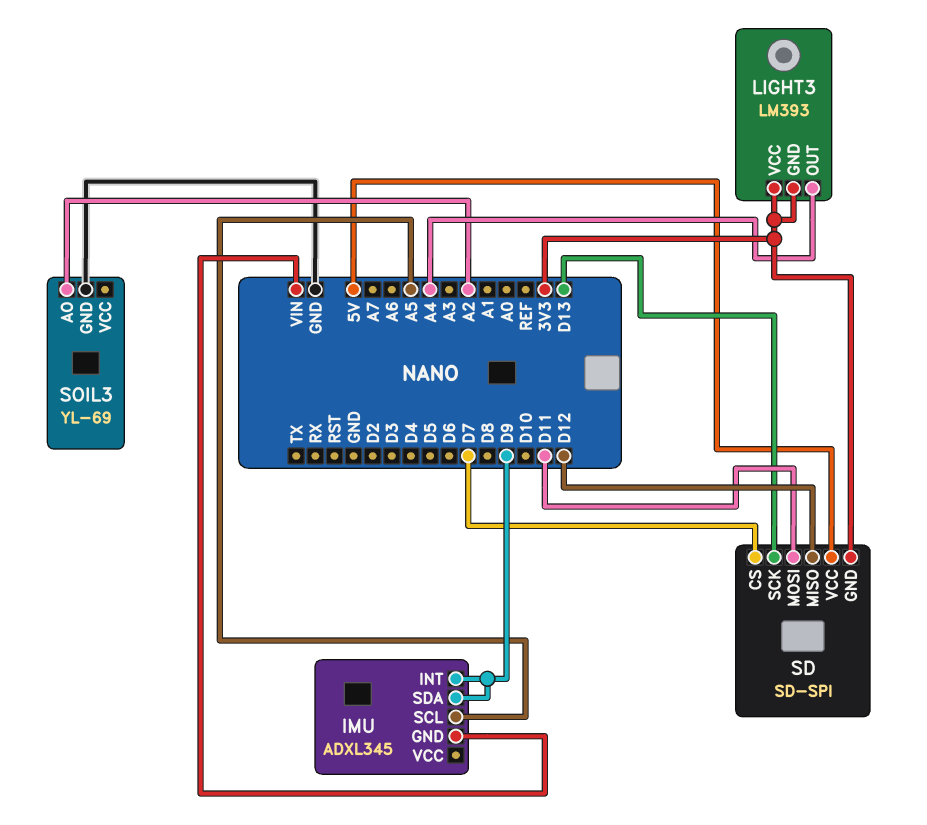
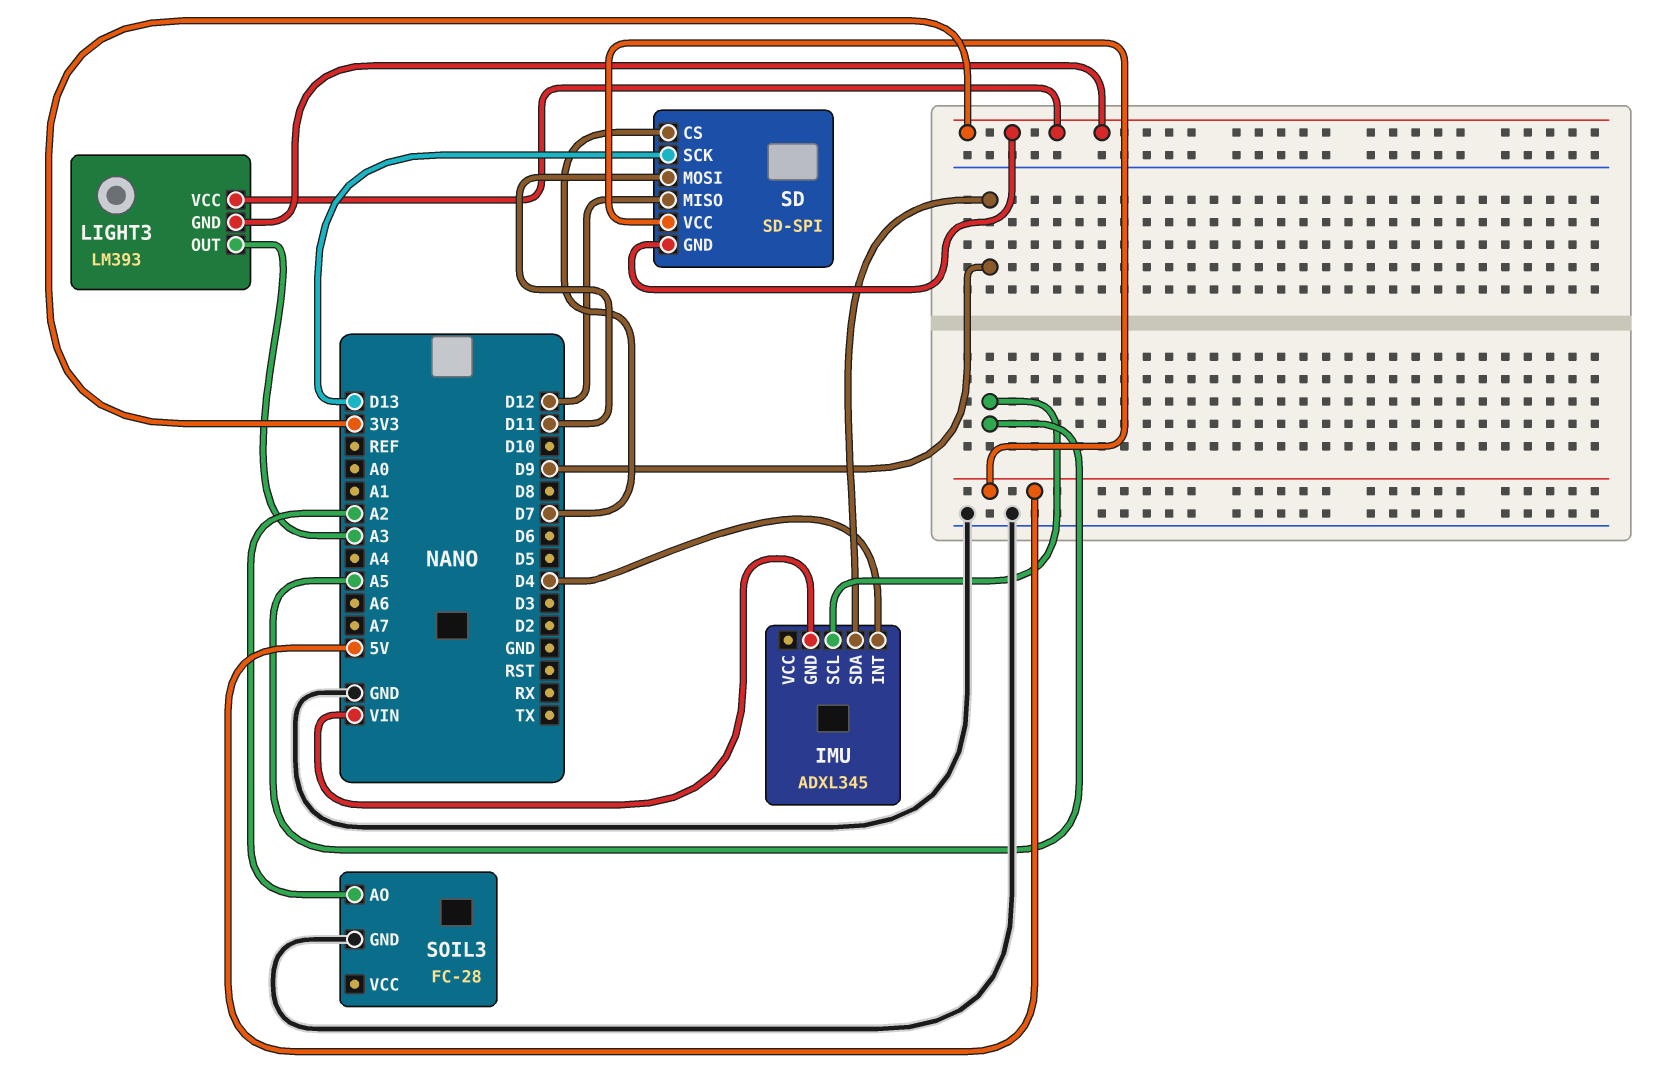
IMU pin INT: D9 -> D4
LIGHT3 pin OUT: A4 -> A3
SOIL3: YL-69 -> FC-28

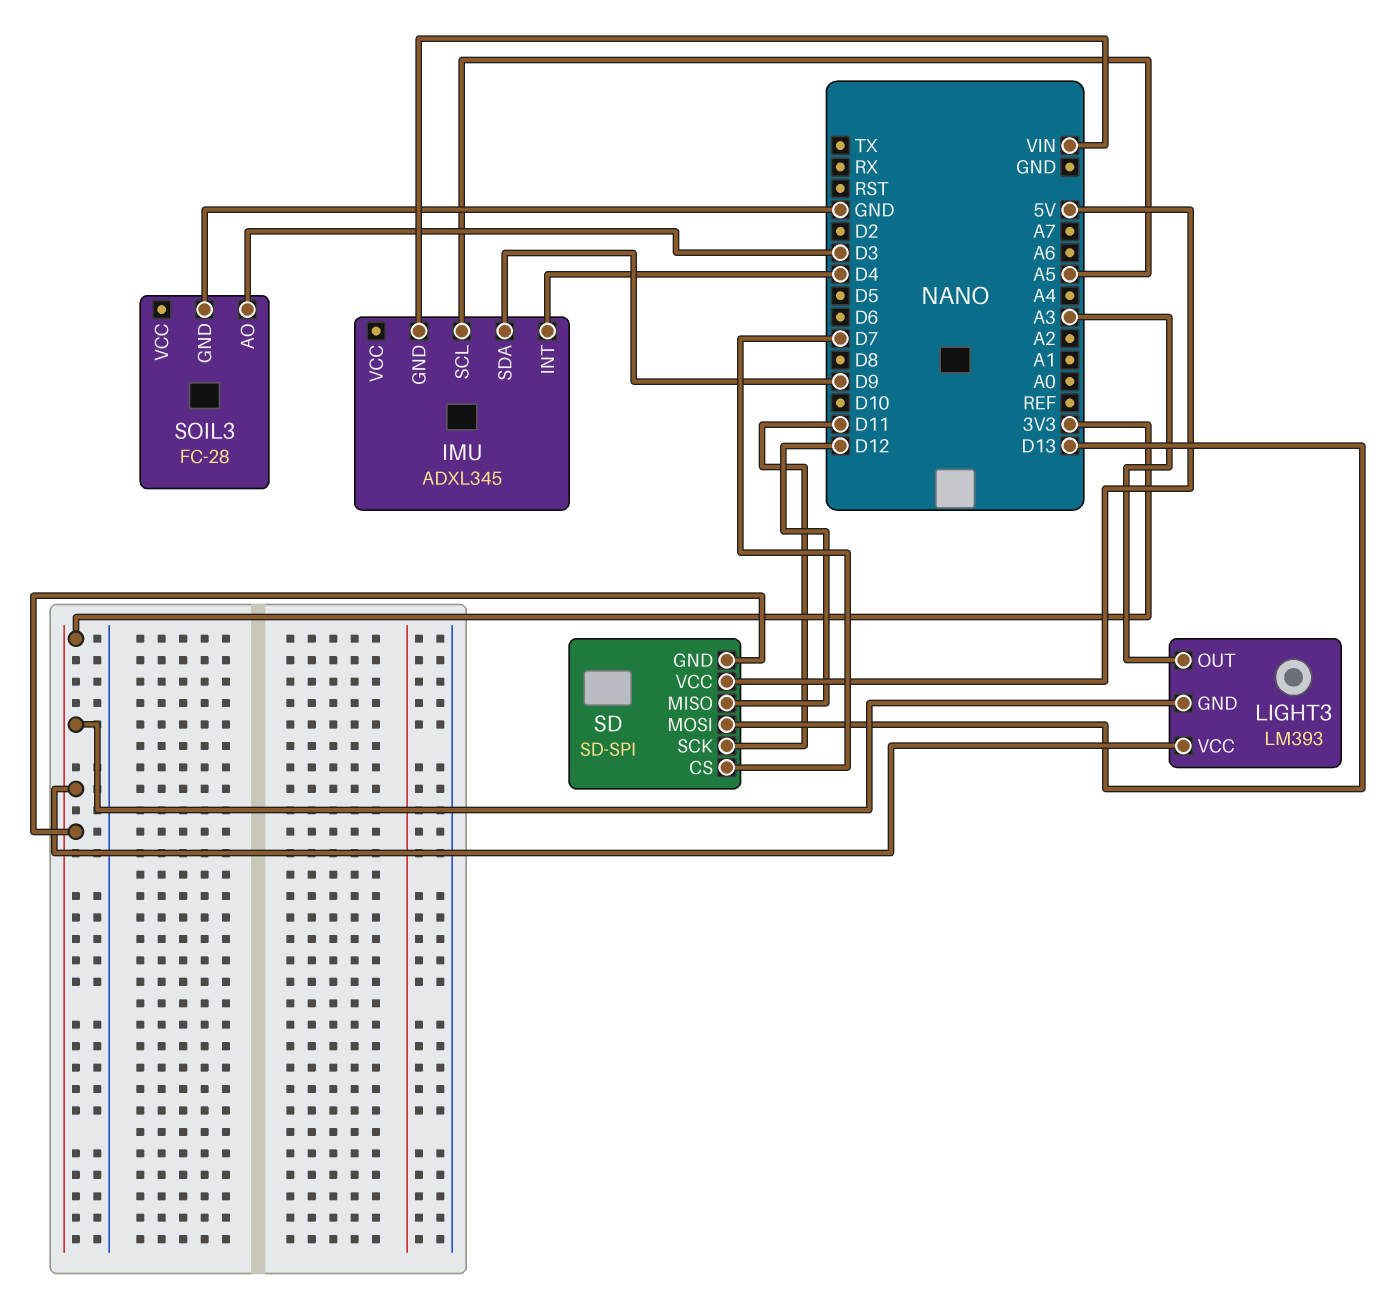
SD pin MOSI: D11 -> D13
SD pin SCK: D13 -> D11
SOIL3 pin AO: A2 -> D3

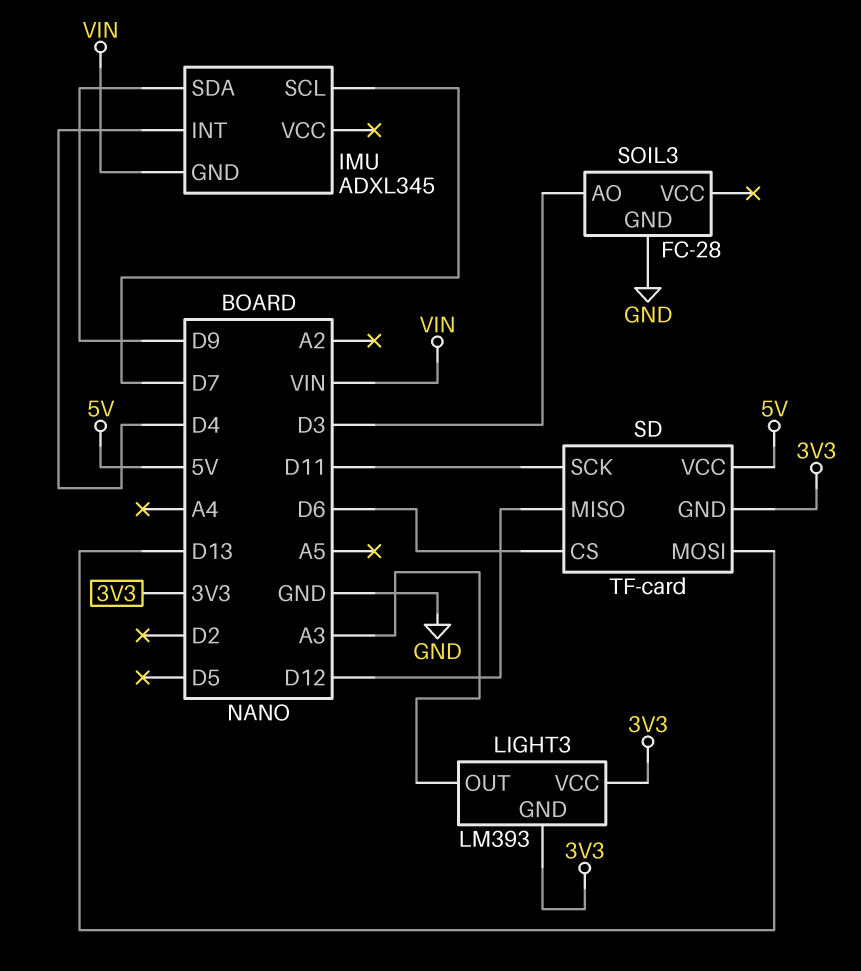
IMU pin SCL: A5 -> D7
SD: SD-SPI -> TF-card
SD pin CS: D7 -> D6

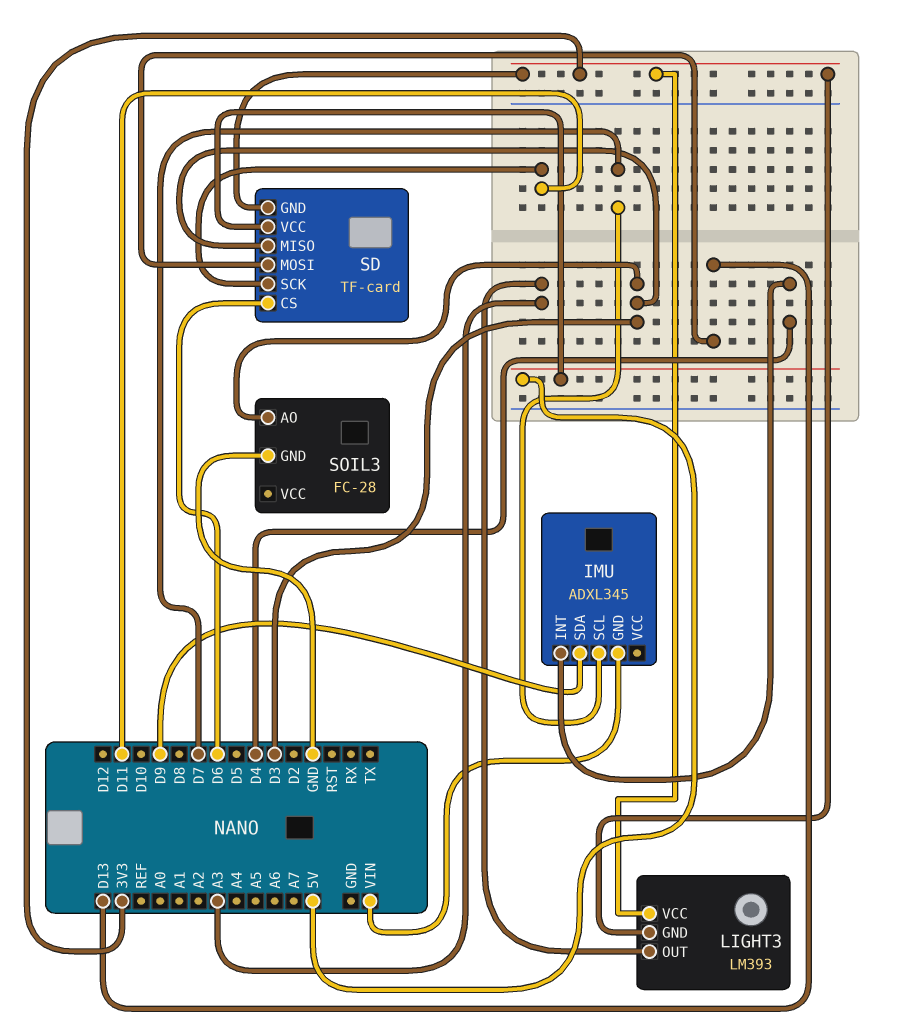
SD pin MISO: D12 -> D3

